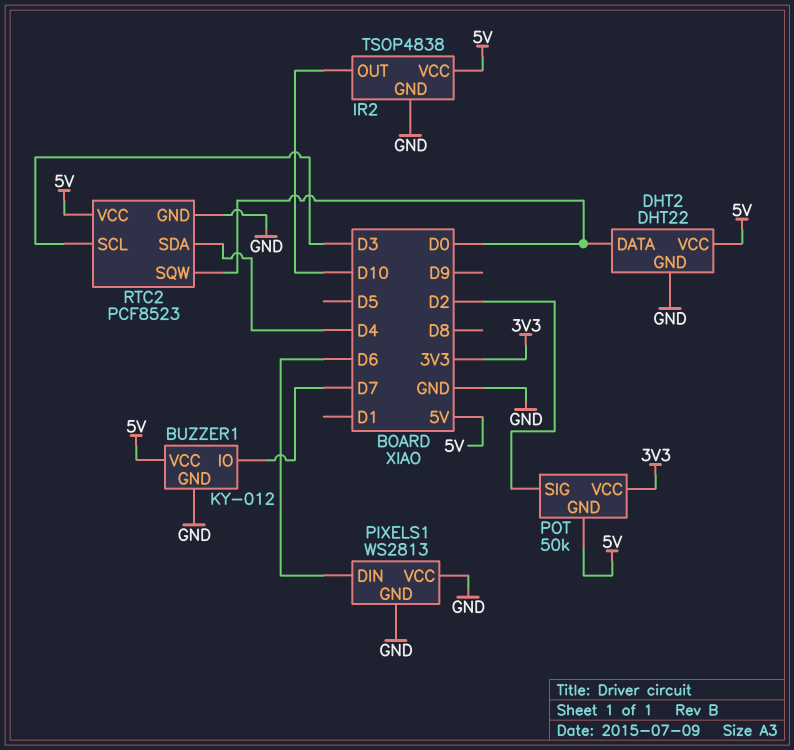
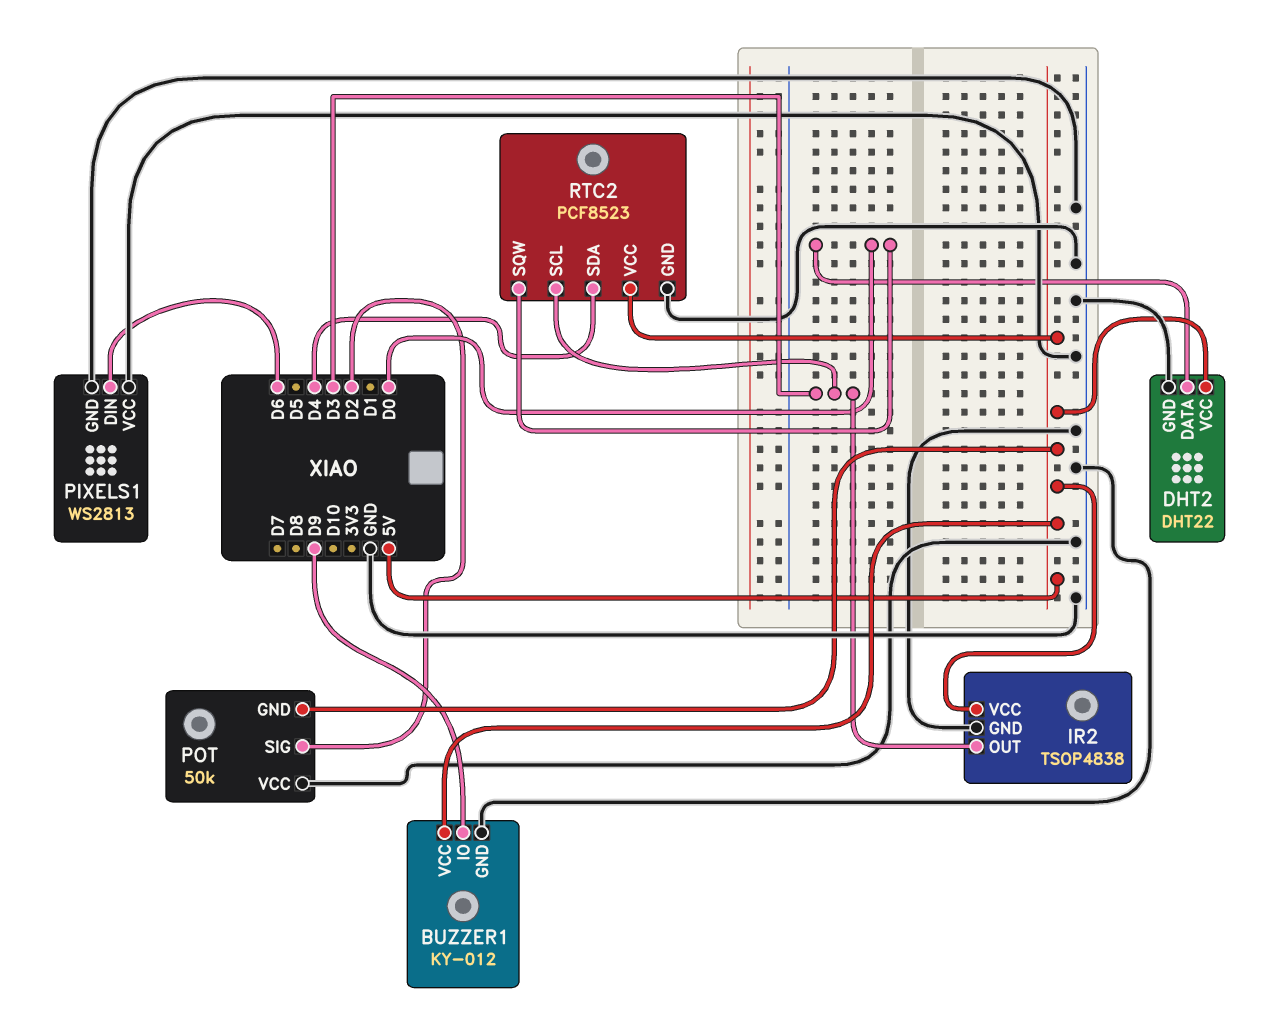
BUZZER1 pin IO: D7 -> D9
IR2 pin OUT: D10 -> D3
POT pin VCC: 3V3 -> GND

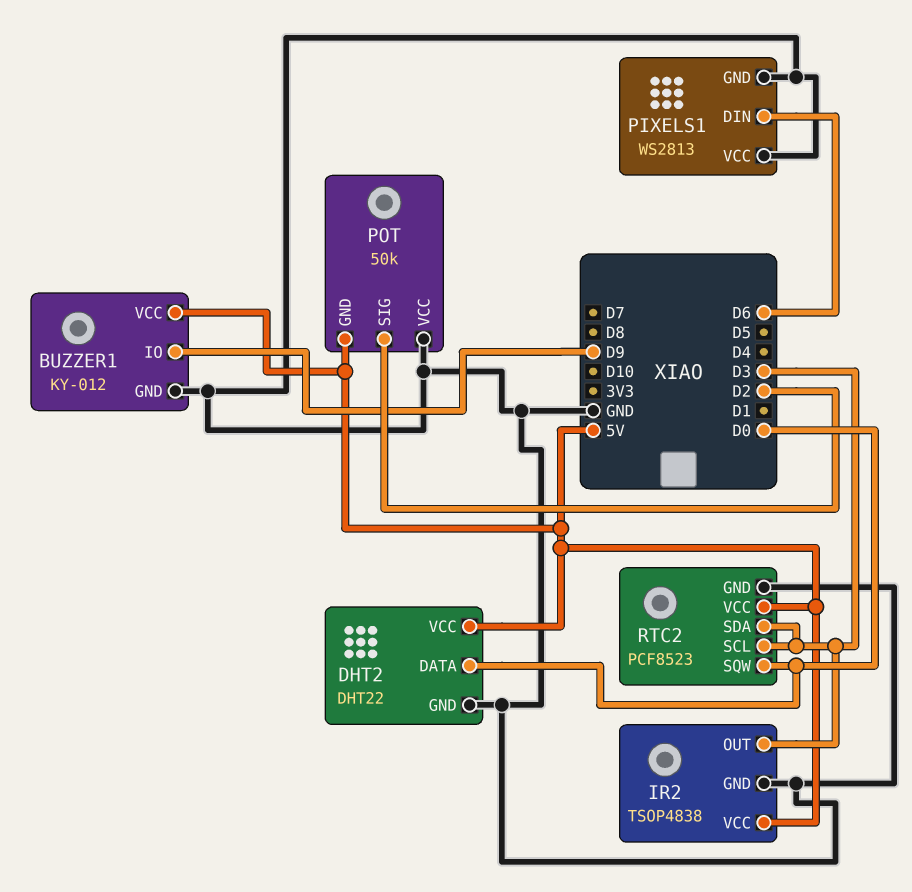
RTC2 pin SDA: D4 -> D3

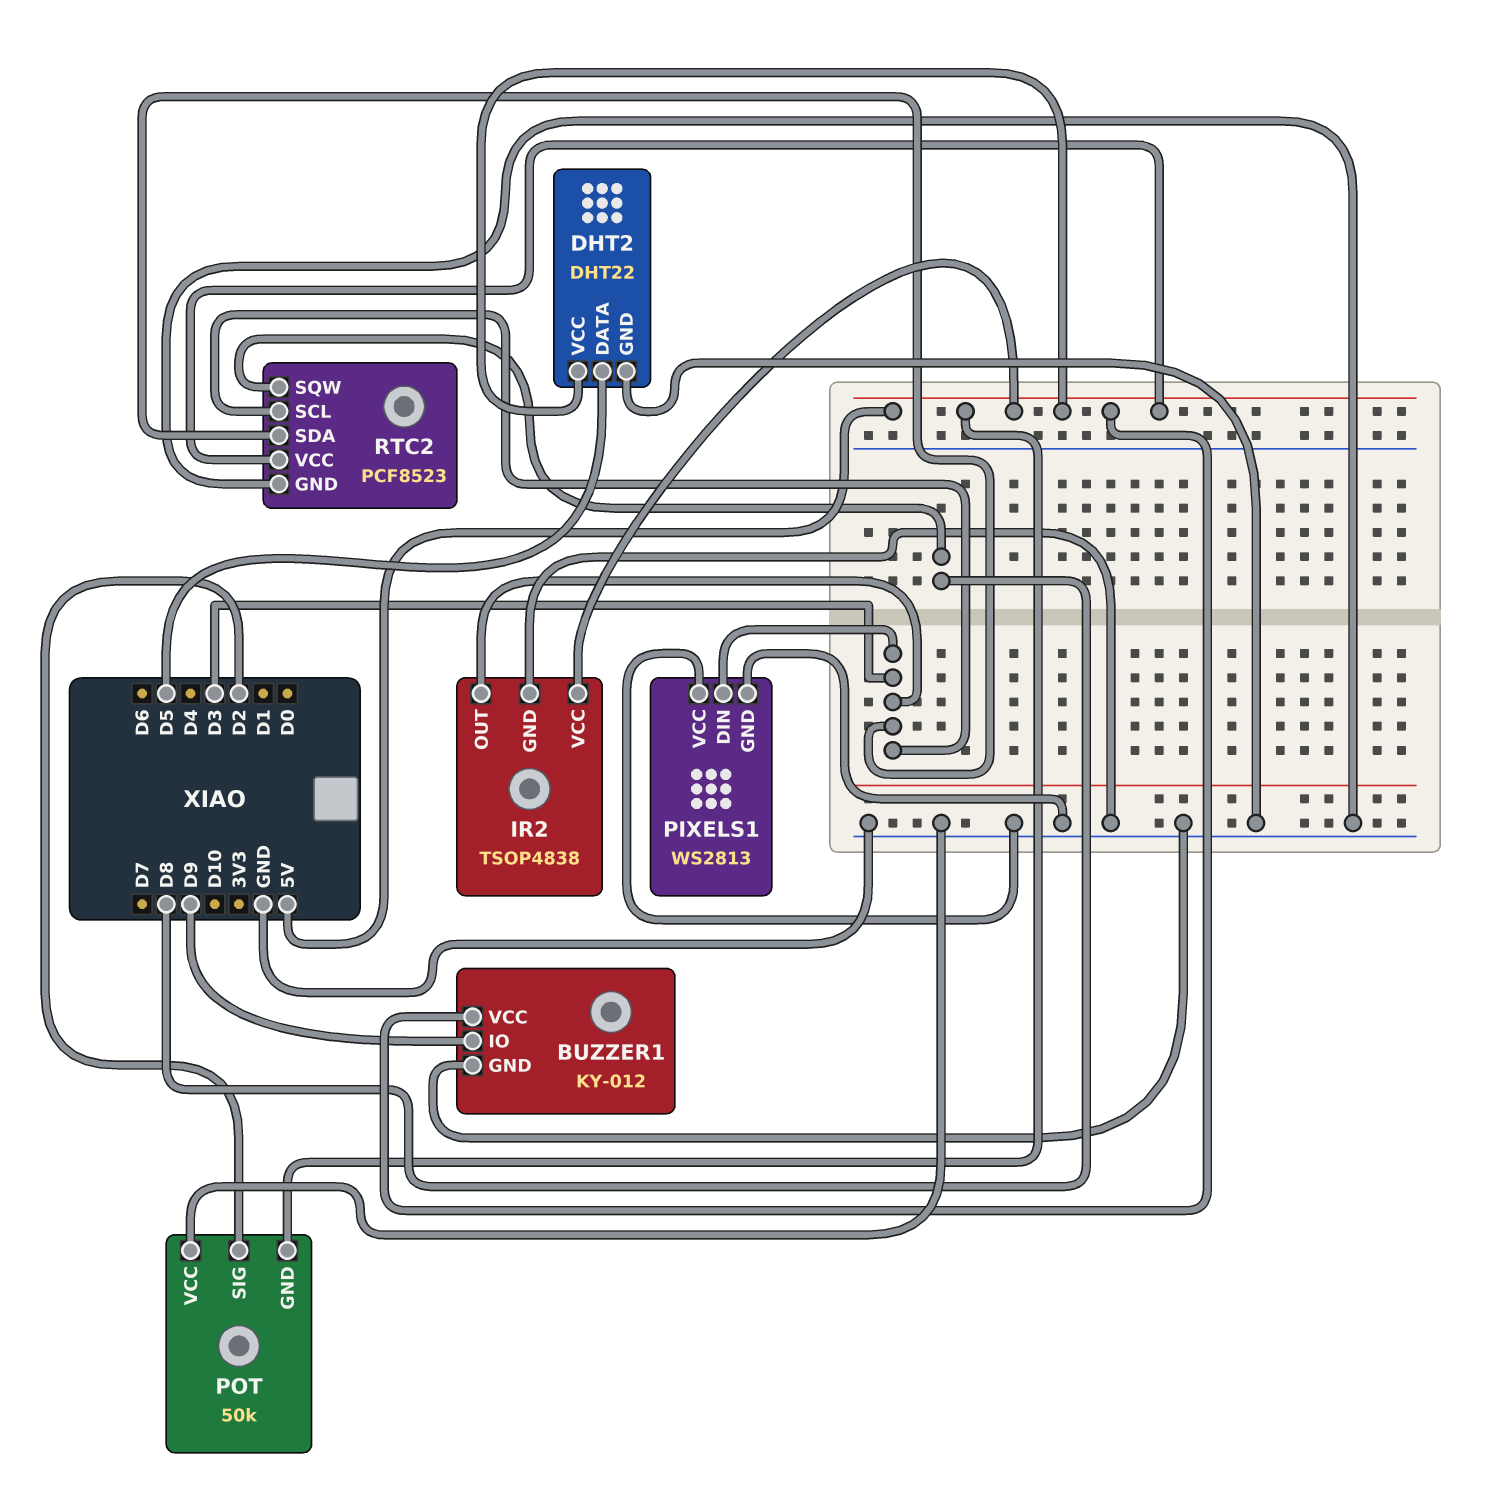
DHT2 pin DATA: D0 -> D5
PIXELS1 pin DIN: D6 -> D3
RTC2 pin SQW: D0 -> D8

